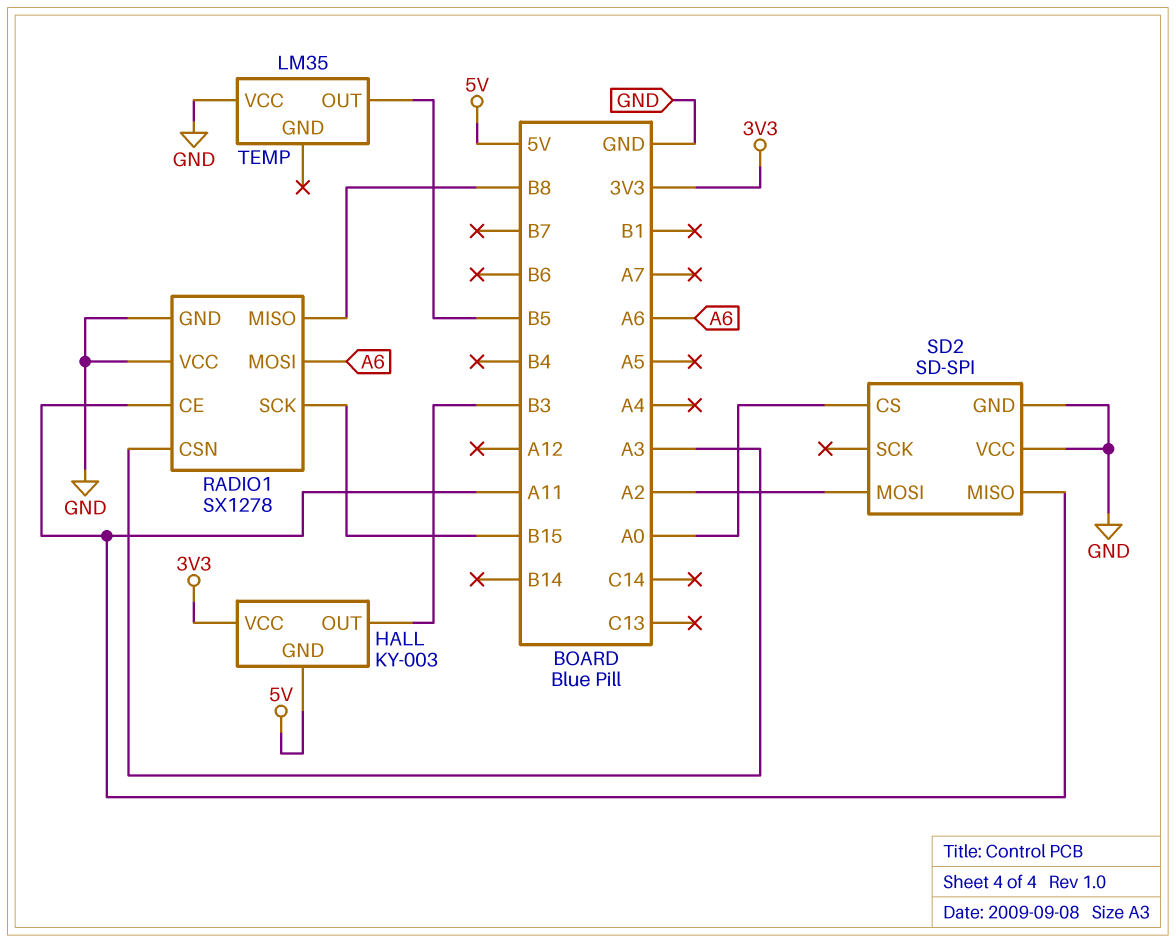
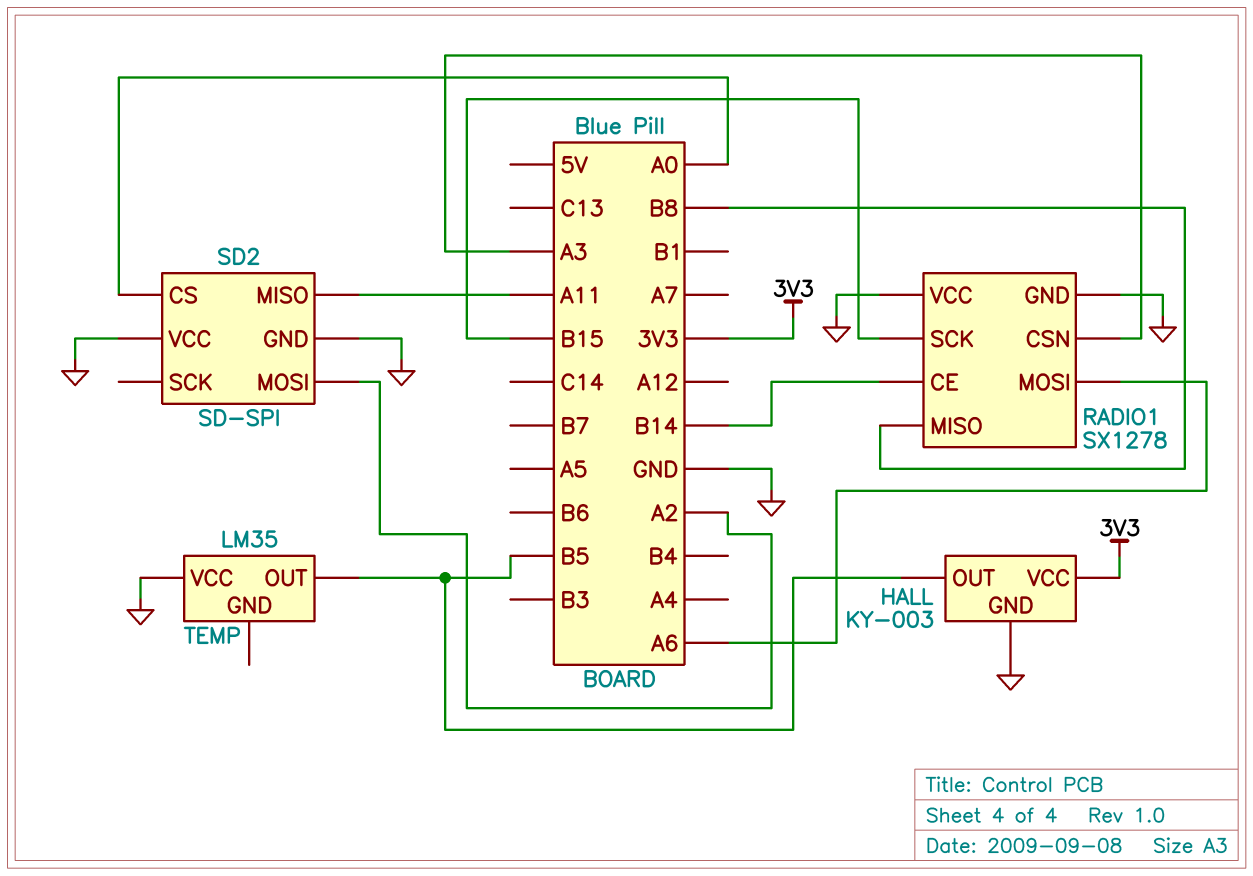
HALL pin GND: 5V -> GND
HALL pin OUT: B3 -> B5
RADIO1 pin CE: A11 -> B14

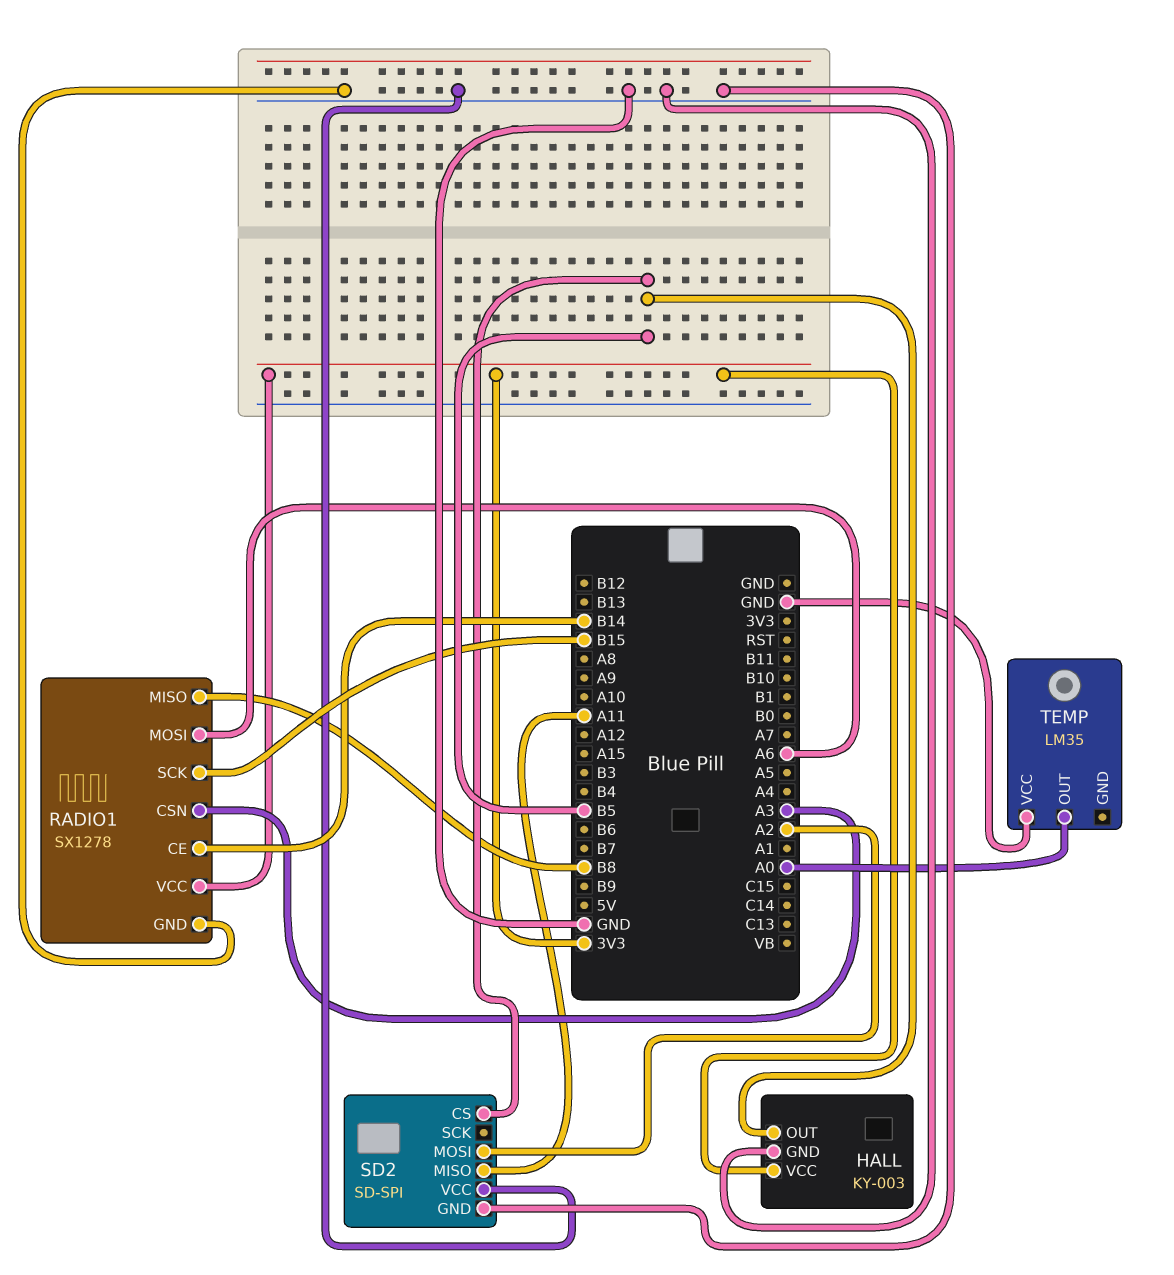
RADIO1 pin VCC: GND -> 3V3
SD2 pin CS: A0 -> B5
TEMP pin OUT: B5 -> A0

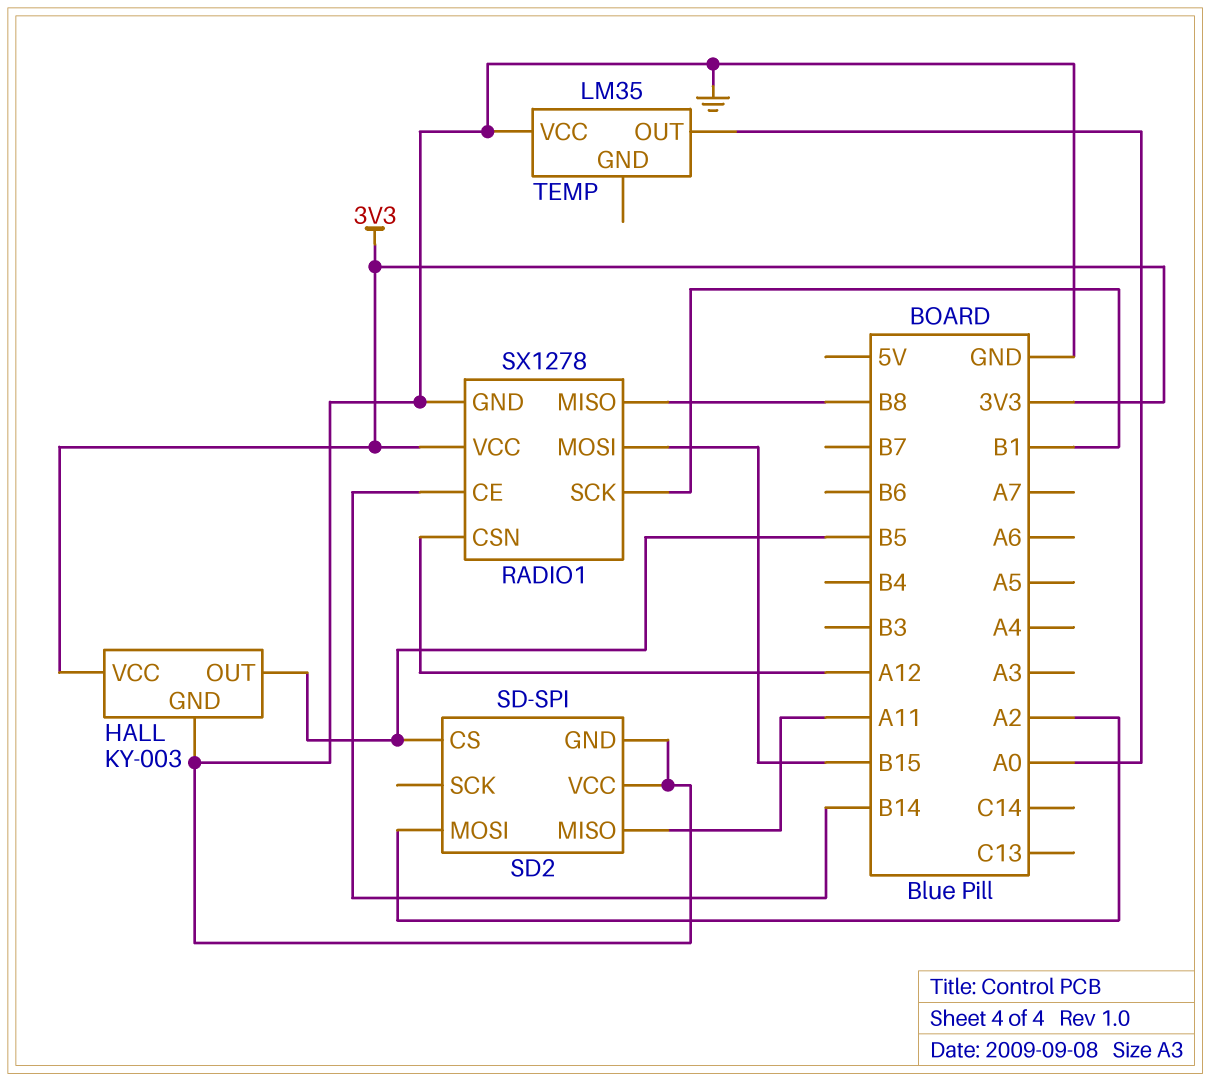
RADIO1 pin CSN: A3 -> A12
RADIO1 pin MOSI: A6 -> B15
RADIO1 pin SCK: B15 -> B1

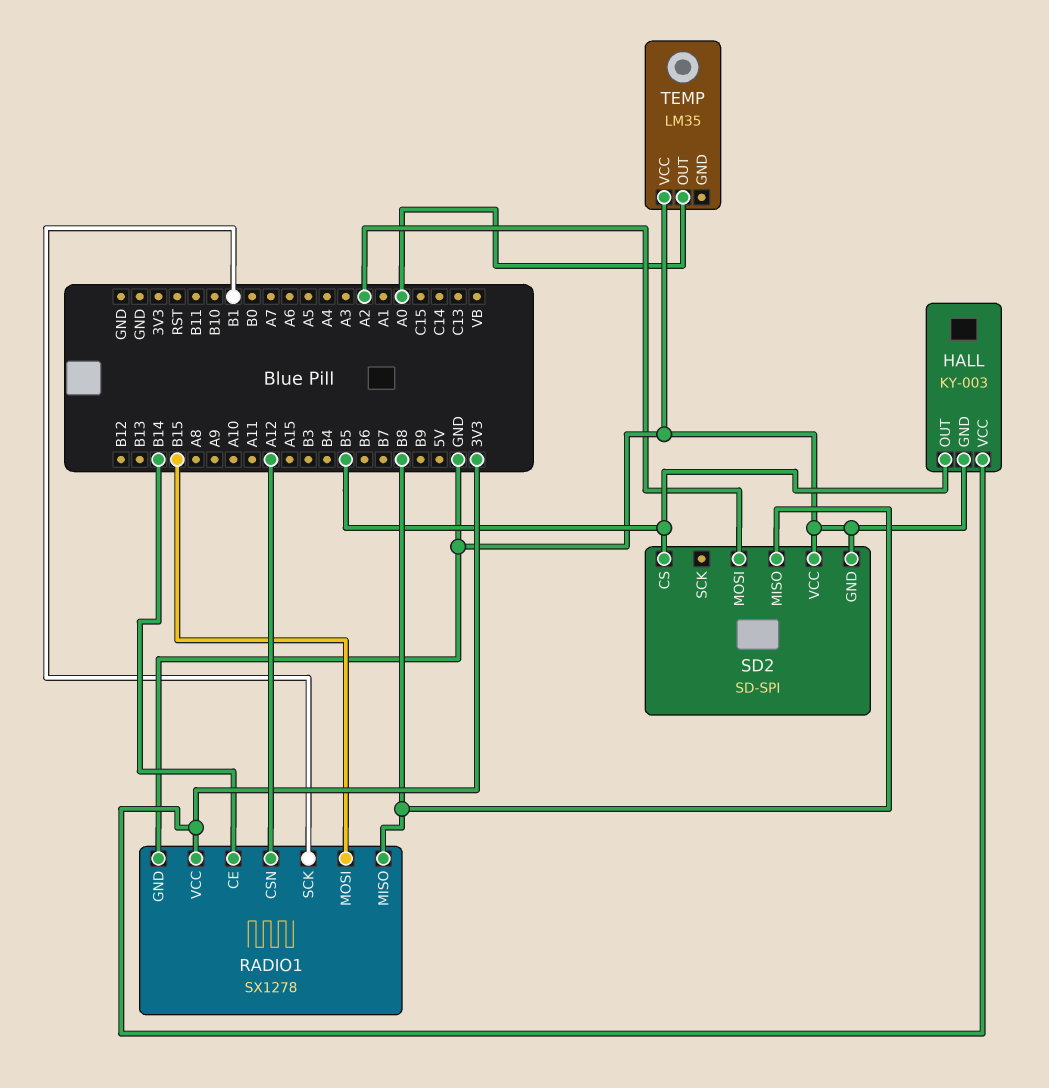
SD2 pin MISO: A11 -> B8

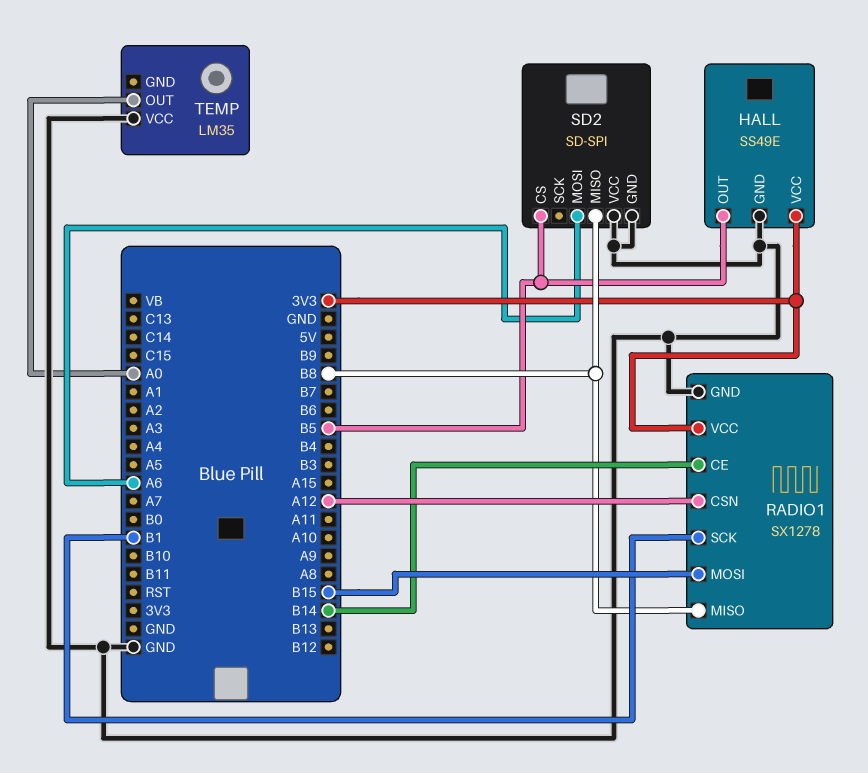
HALL: KY-003 -> SS49E
SD2 pin MOSI: A2 -> A6

